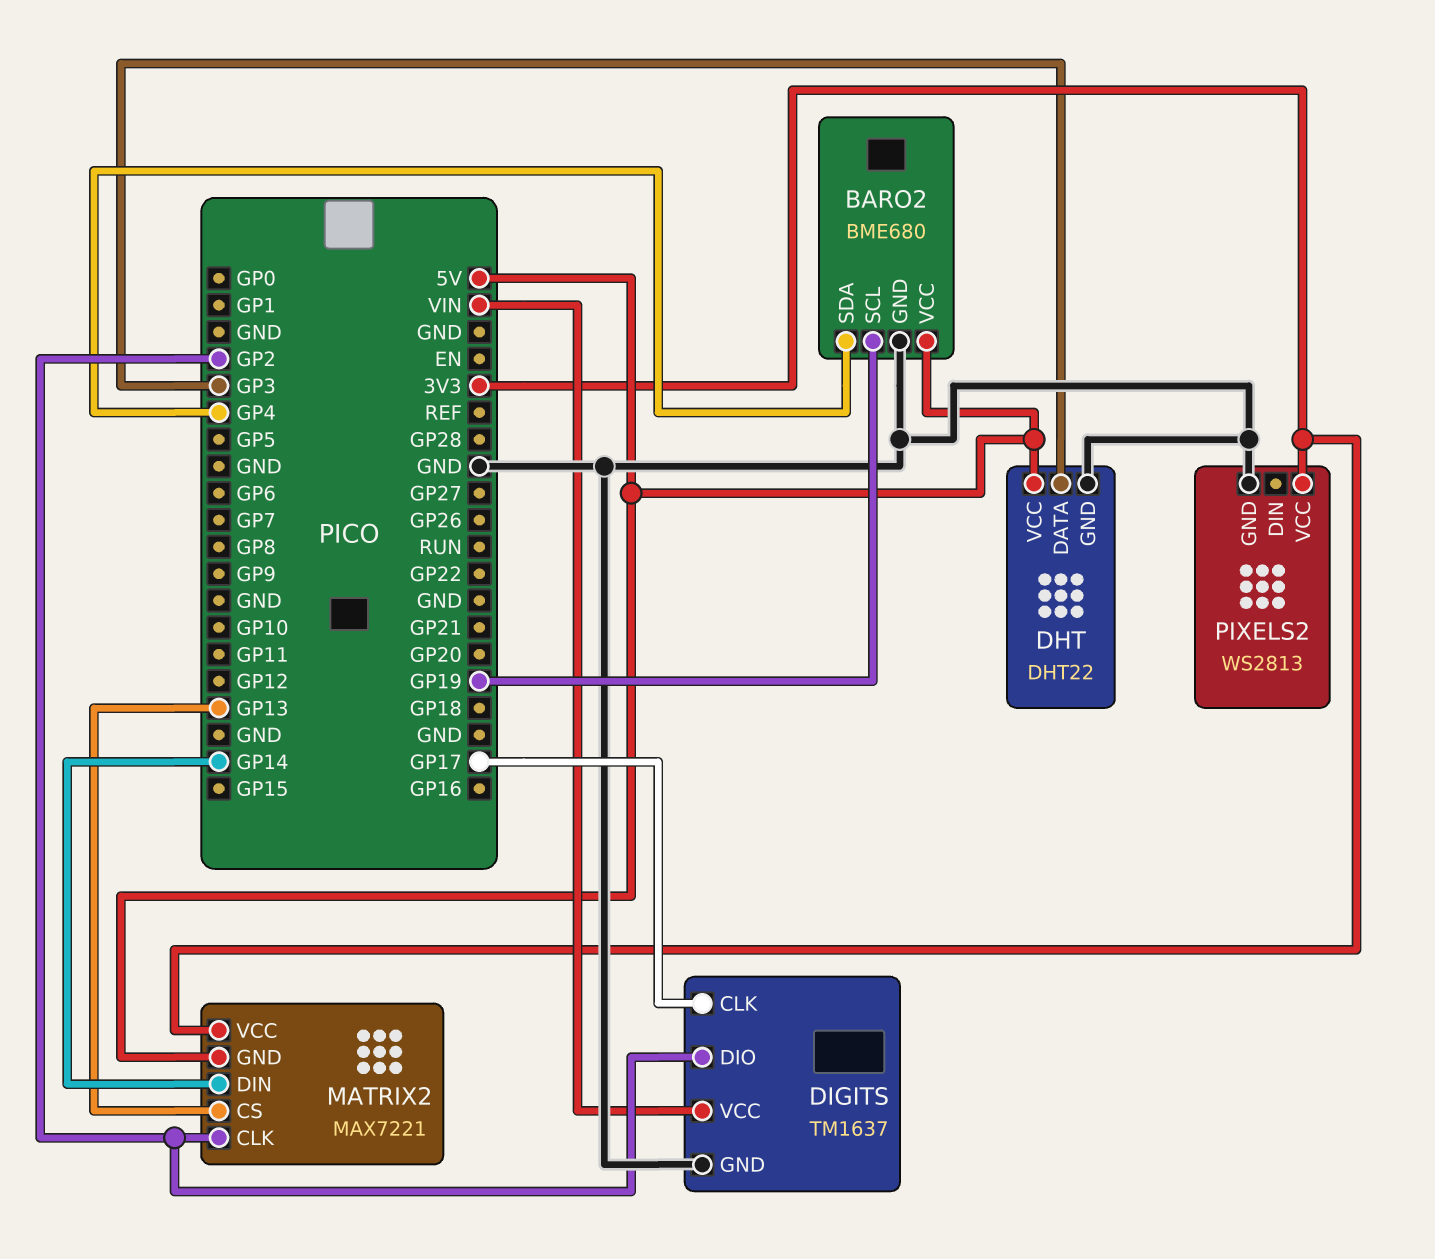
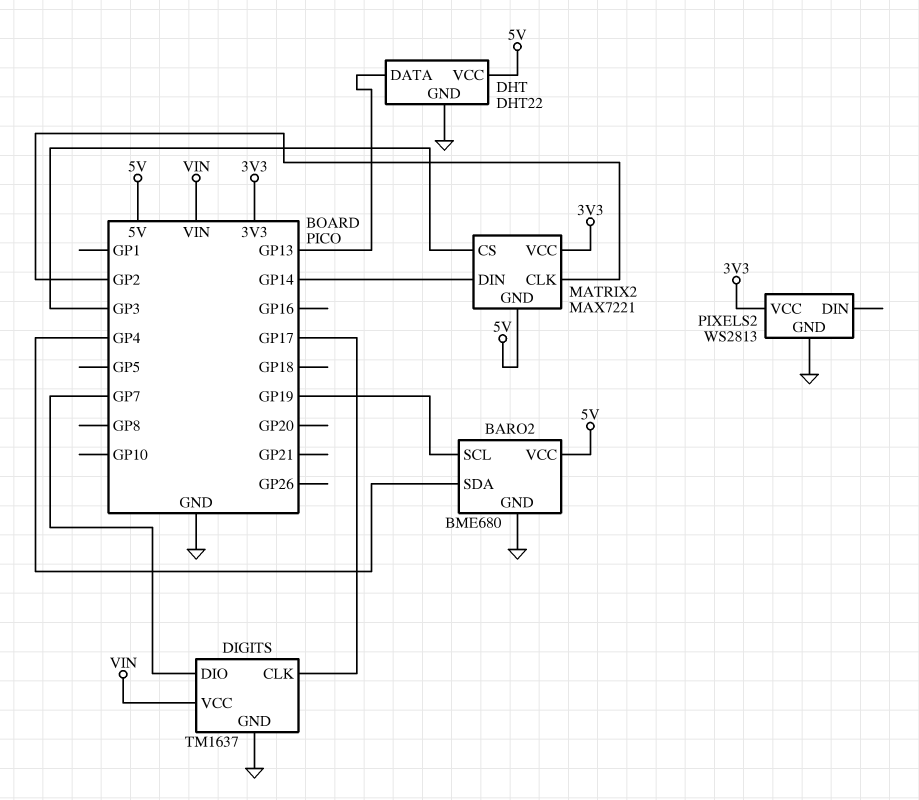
DHT pin DATA: GP3 -> GP13
DIGITS pin DIO: GP2 -> GP7
MATRIX2 pin CS: GP13 -> GP3

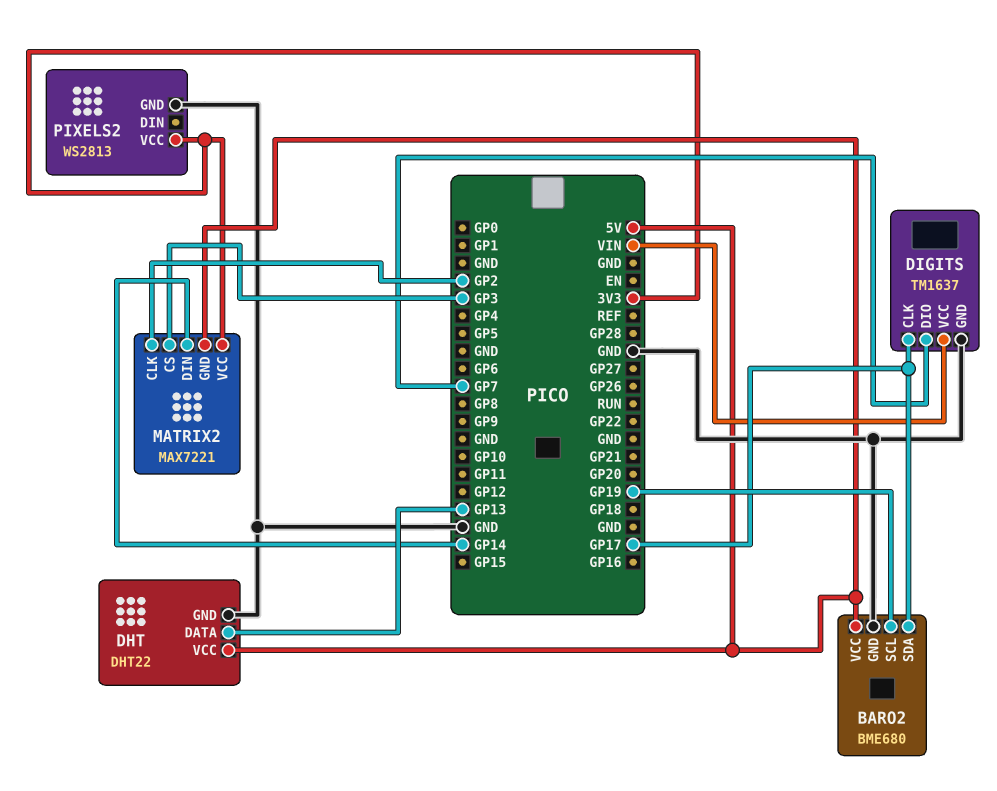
BARO2 pin SDA: GP4 -> GP17

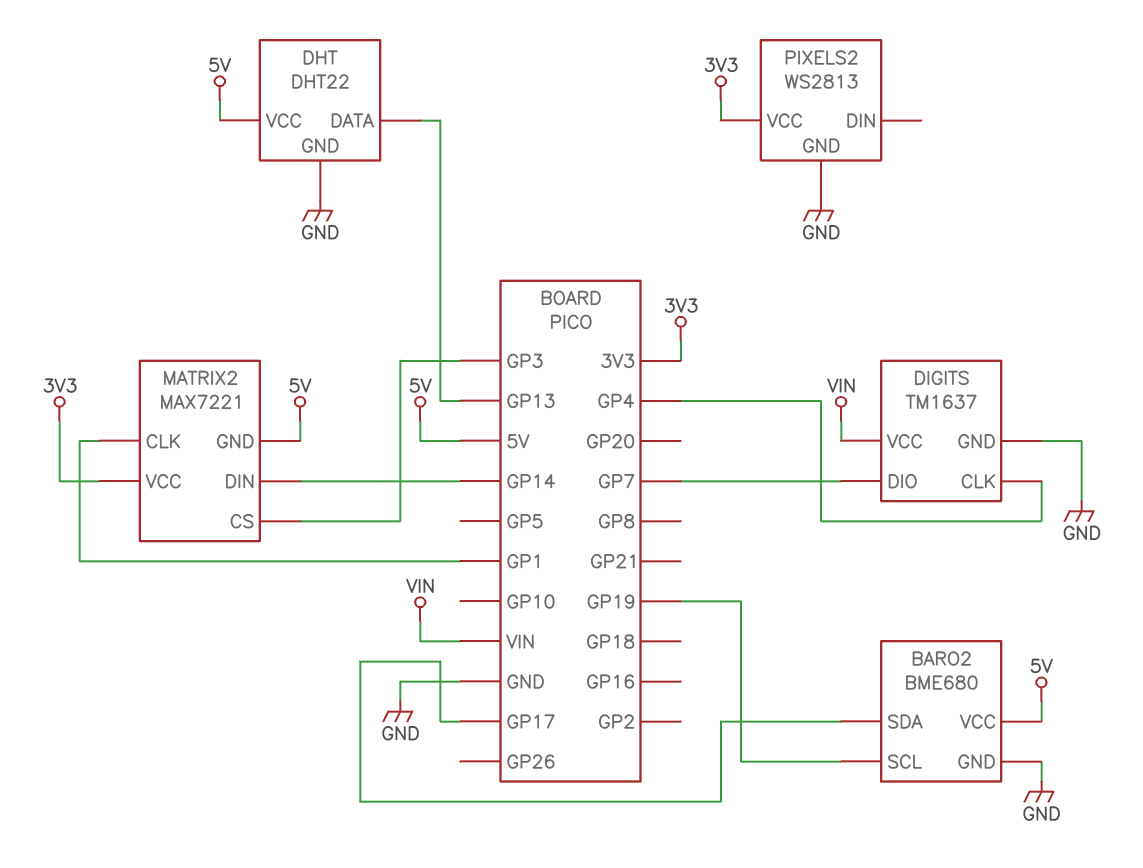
DIGITS pin CLK: GP17 -> GP4
MATRIX2 pin CLK: GP2 -> GP1

